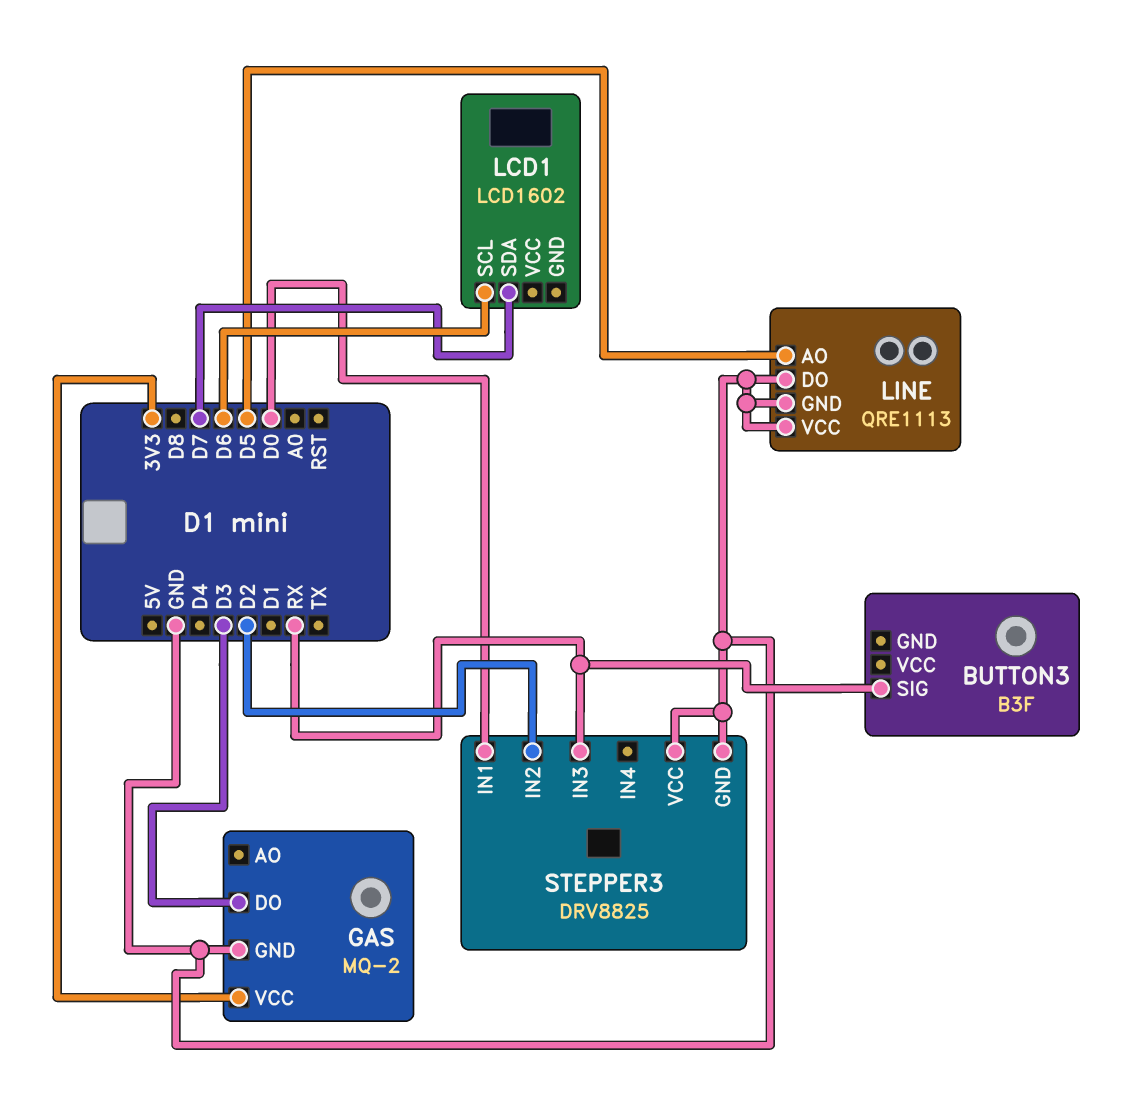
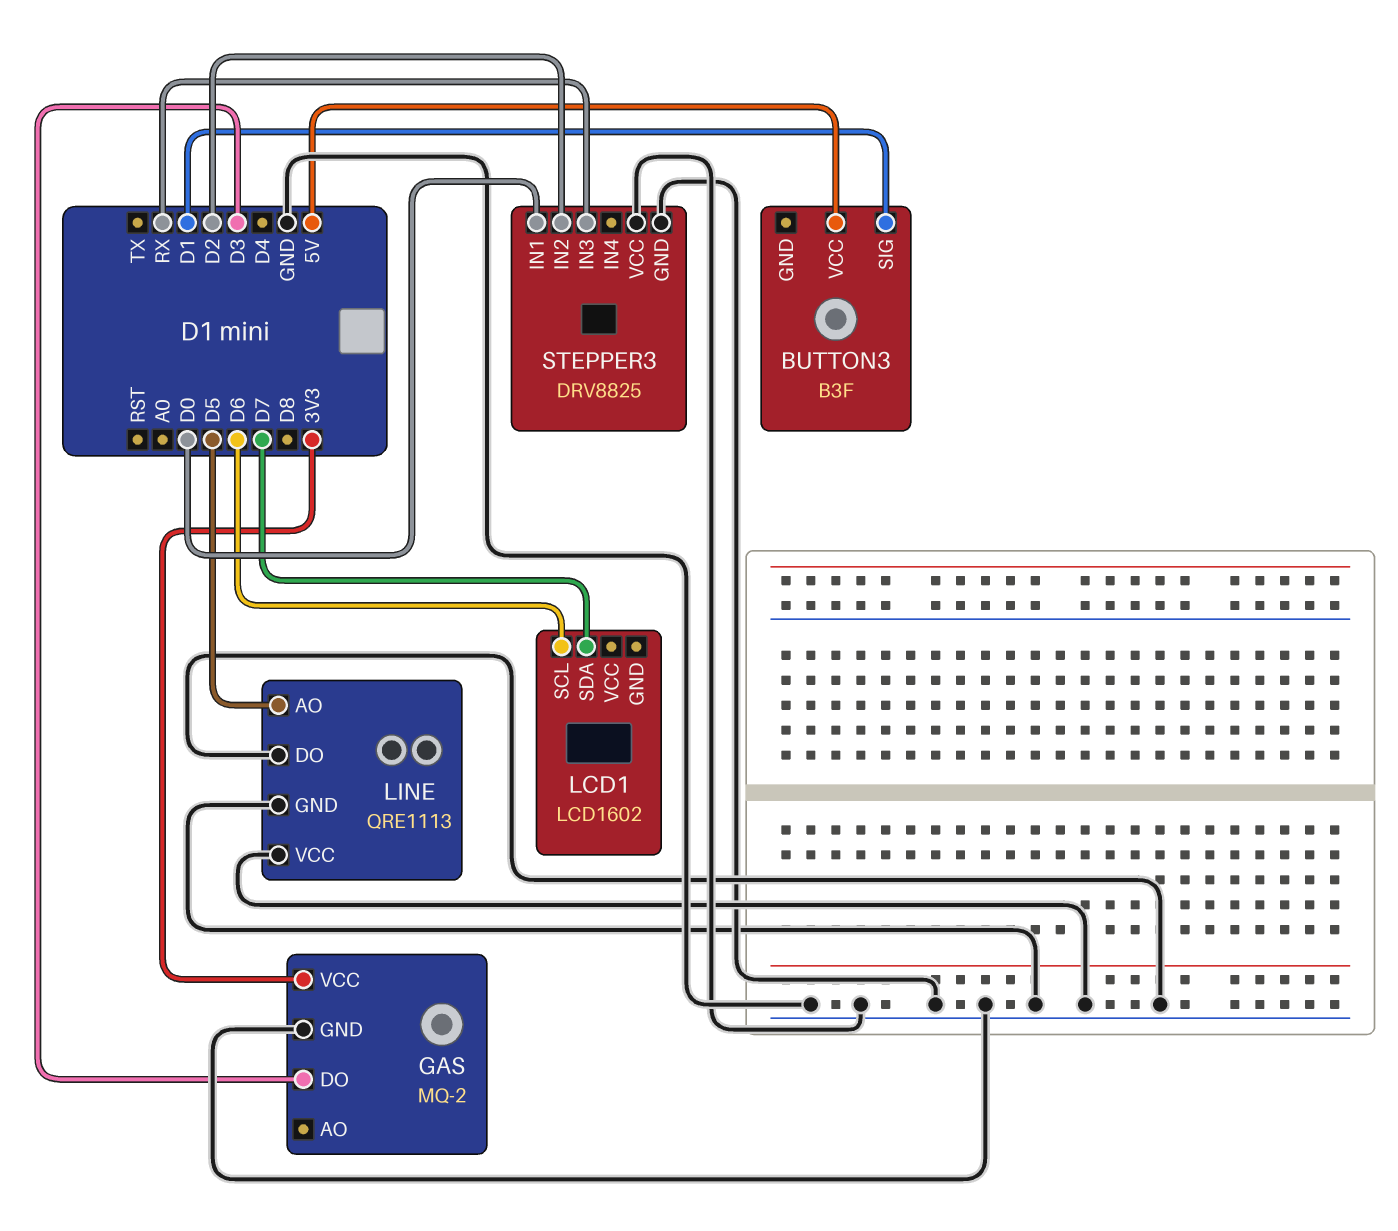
BUTTON3 pin SIG: RX -> D1
BUTTON3 pin VCC: none -> 5V

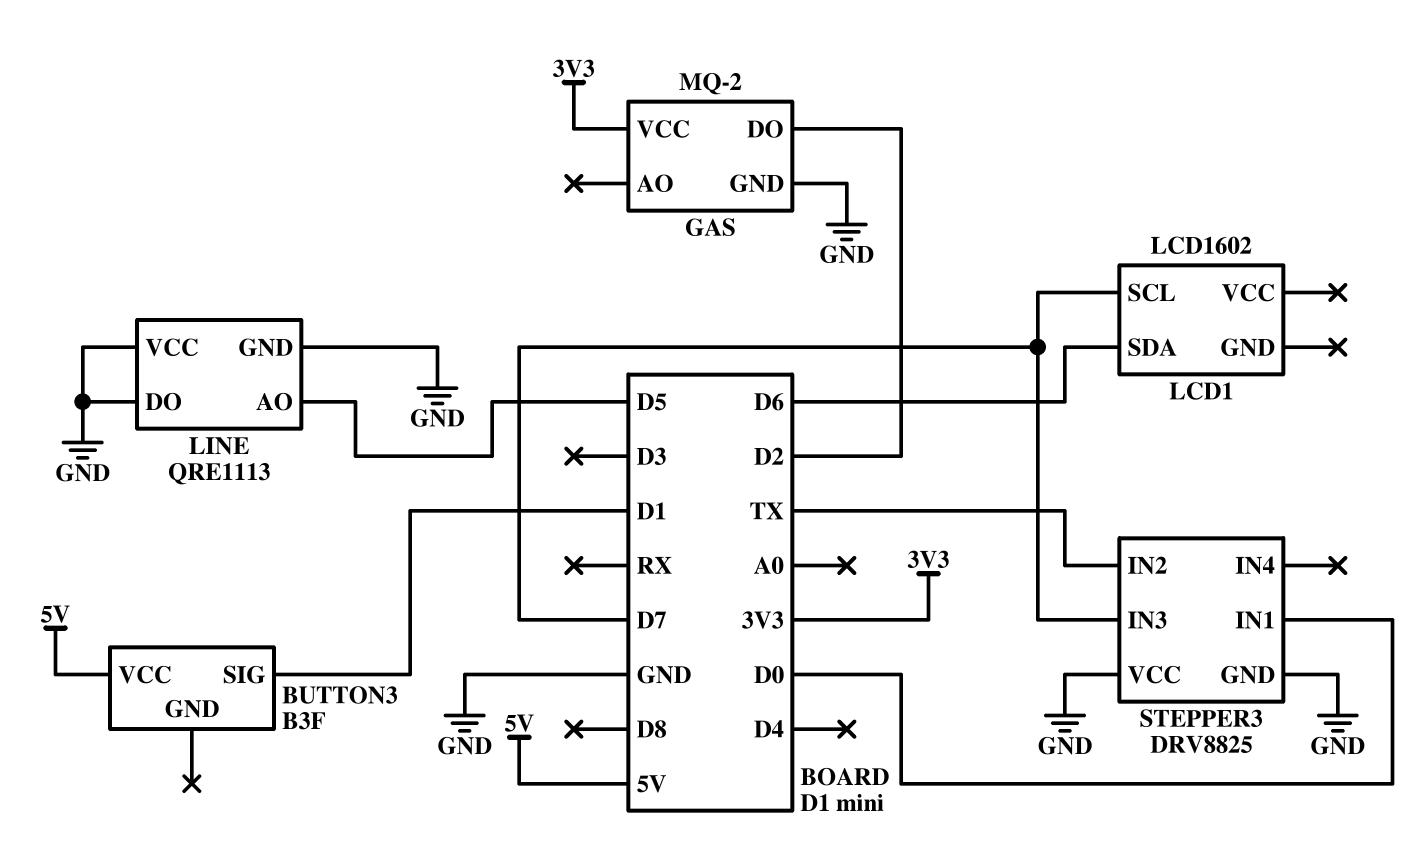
GAS pin DO: D3 -> D2
LCD1 pin SCL: D6 -> D7
LCD1 pin SDA: D7 -> D6
STEPPER3 pin IN2: D2 -> TX
STEPPER3 pin IN3: RX -> D7

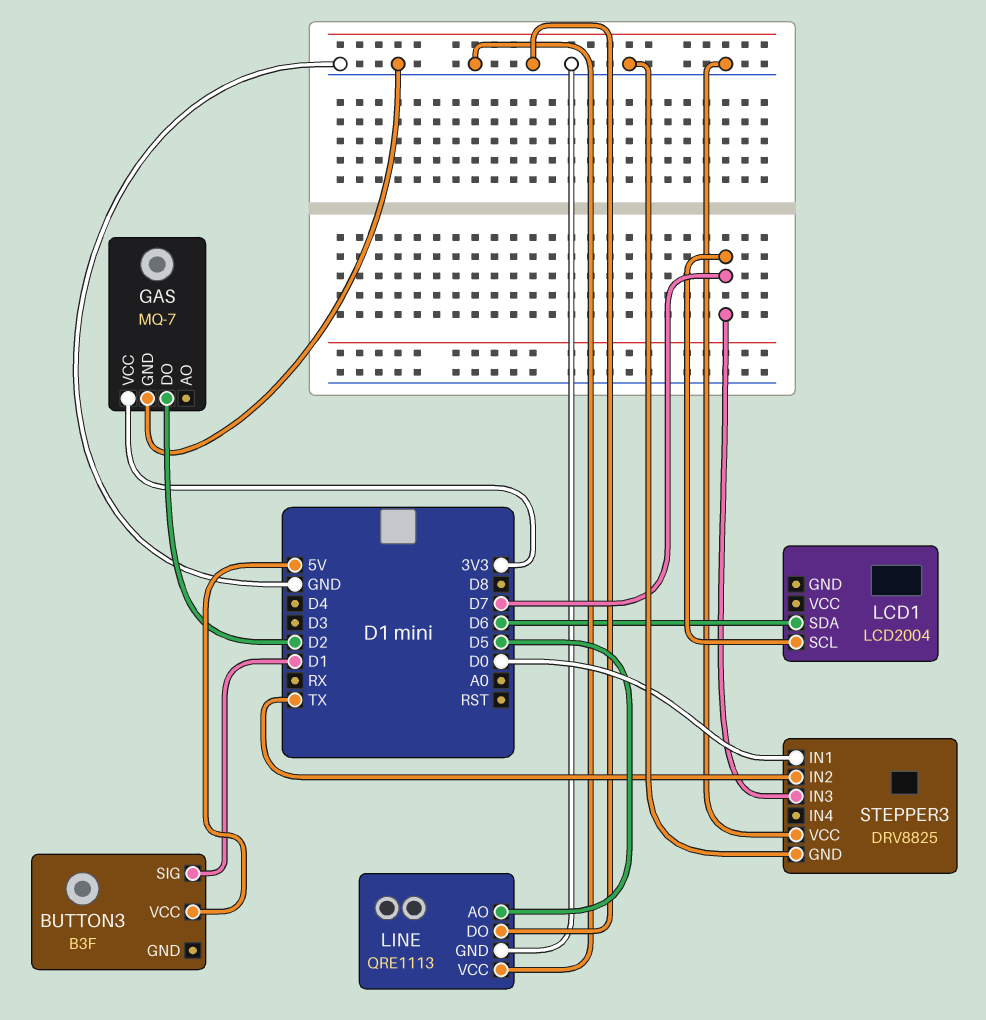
GAS: MQ-2 -> MQ-7
LCD1: LCD1602 -> LCD2004

